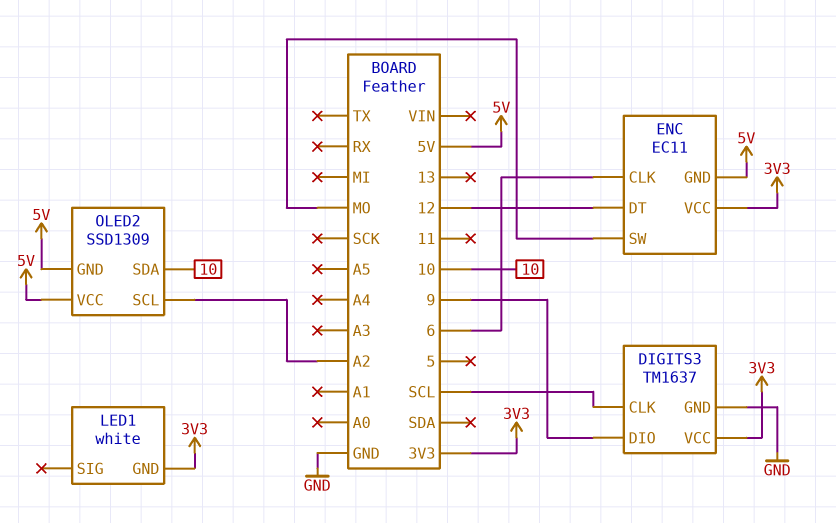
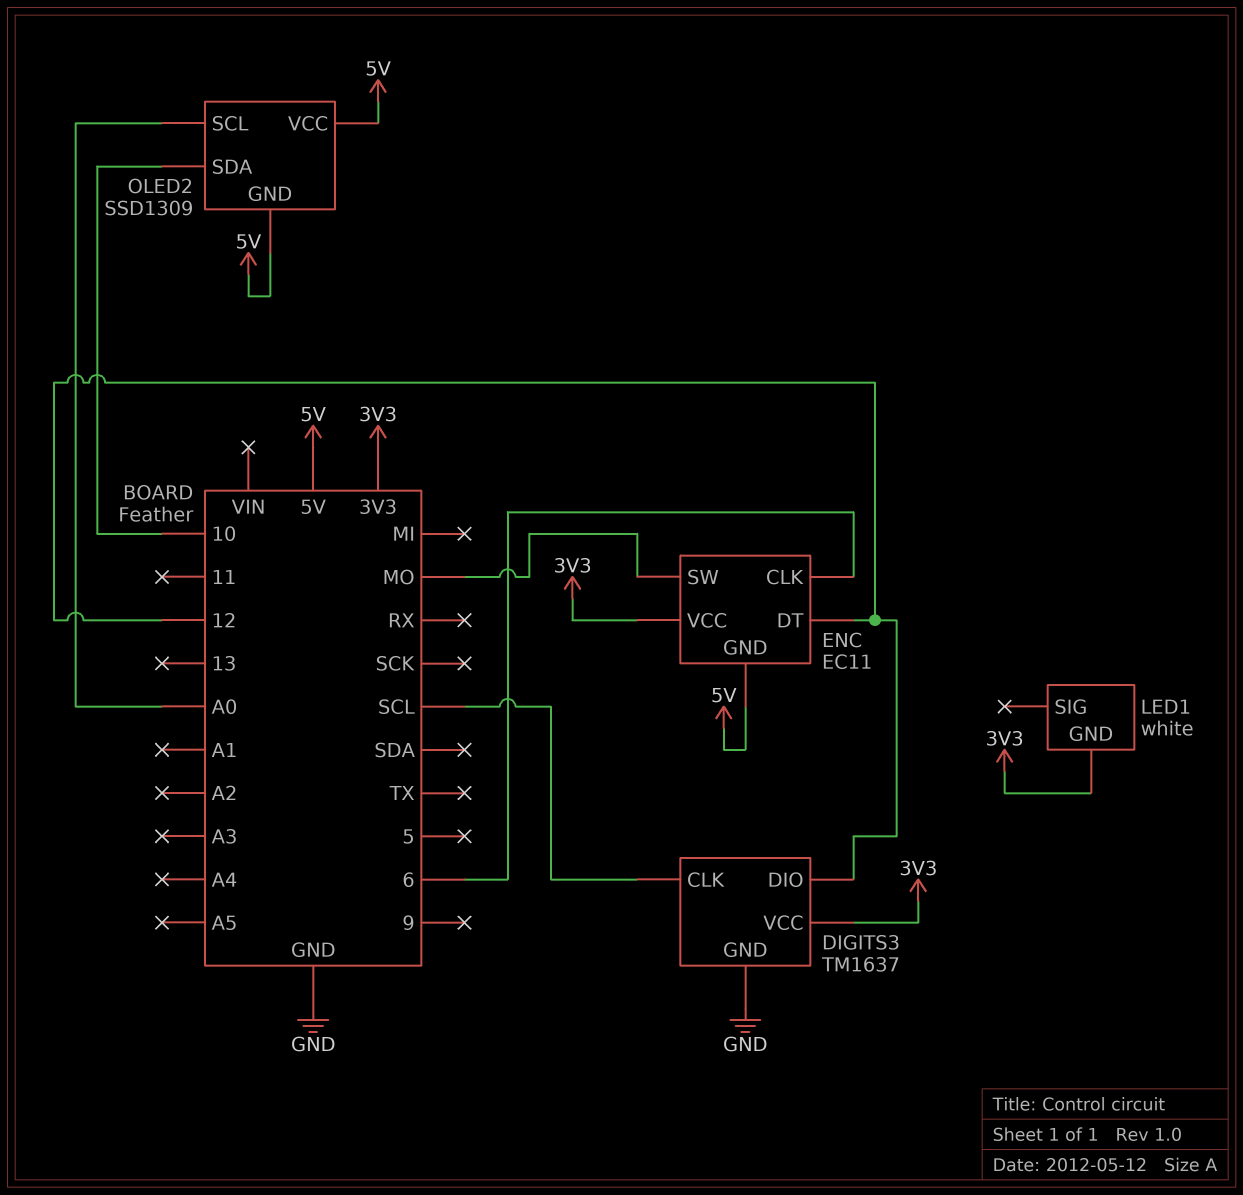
DIGITS3 pin DIO: 9 -> 12
OLED2 pin SCL: A2 -> A0

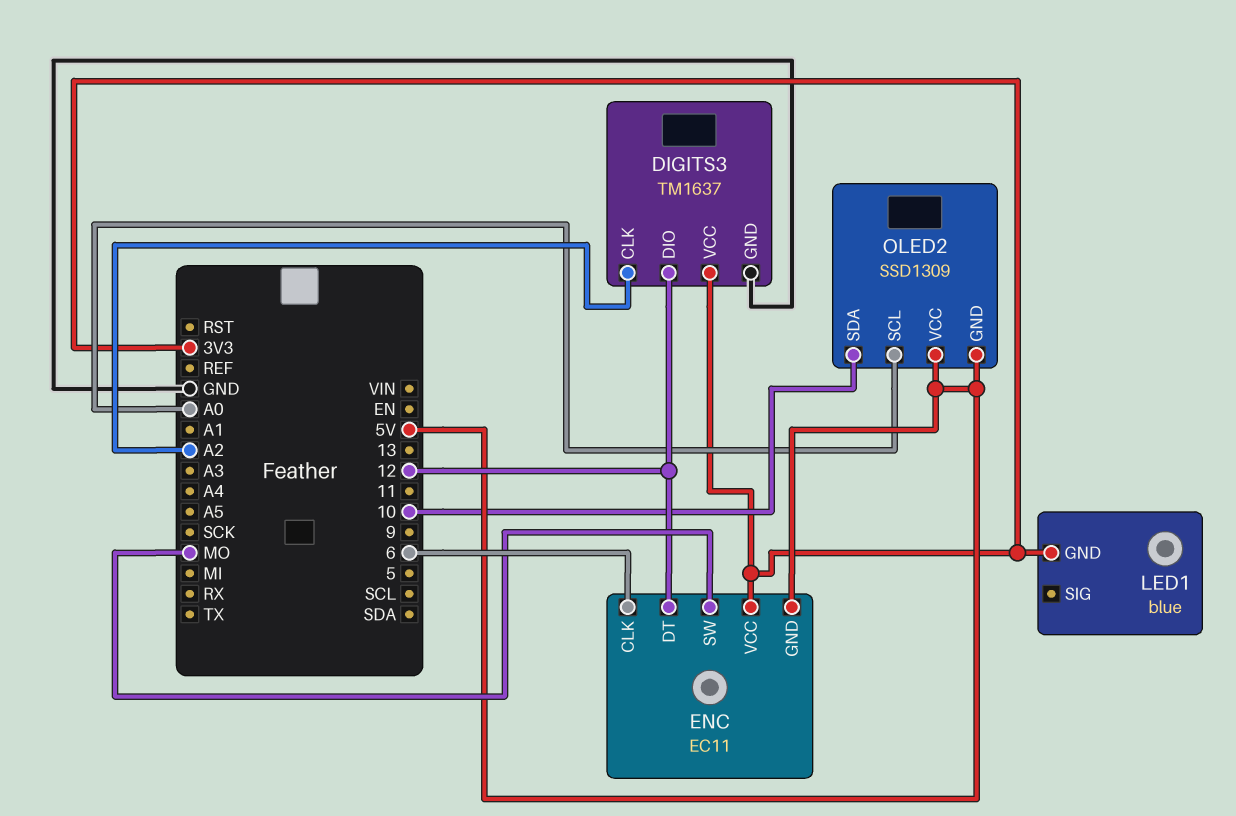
DIGITS3 pin CLK: SCL -> A2
LED1: white -> blue

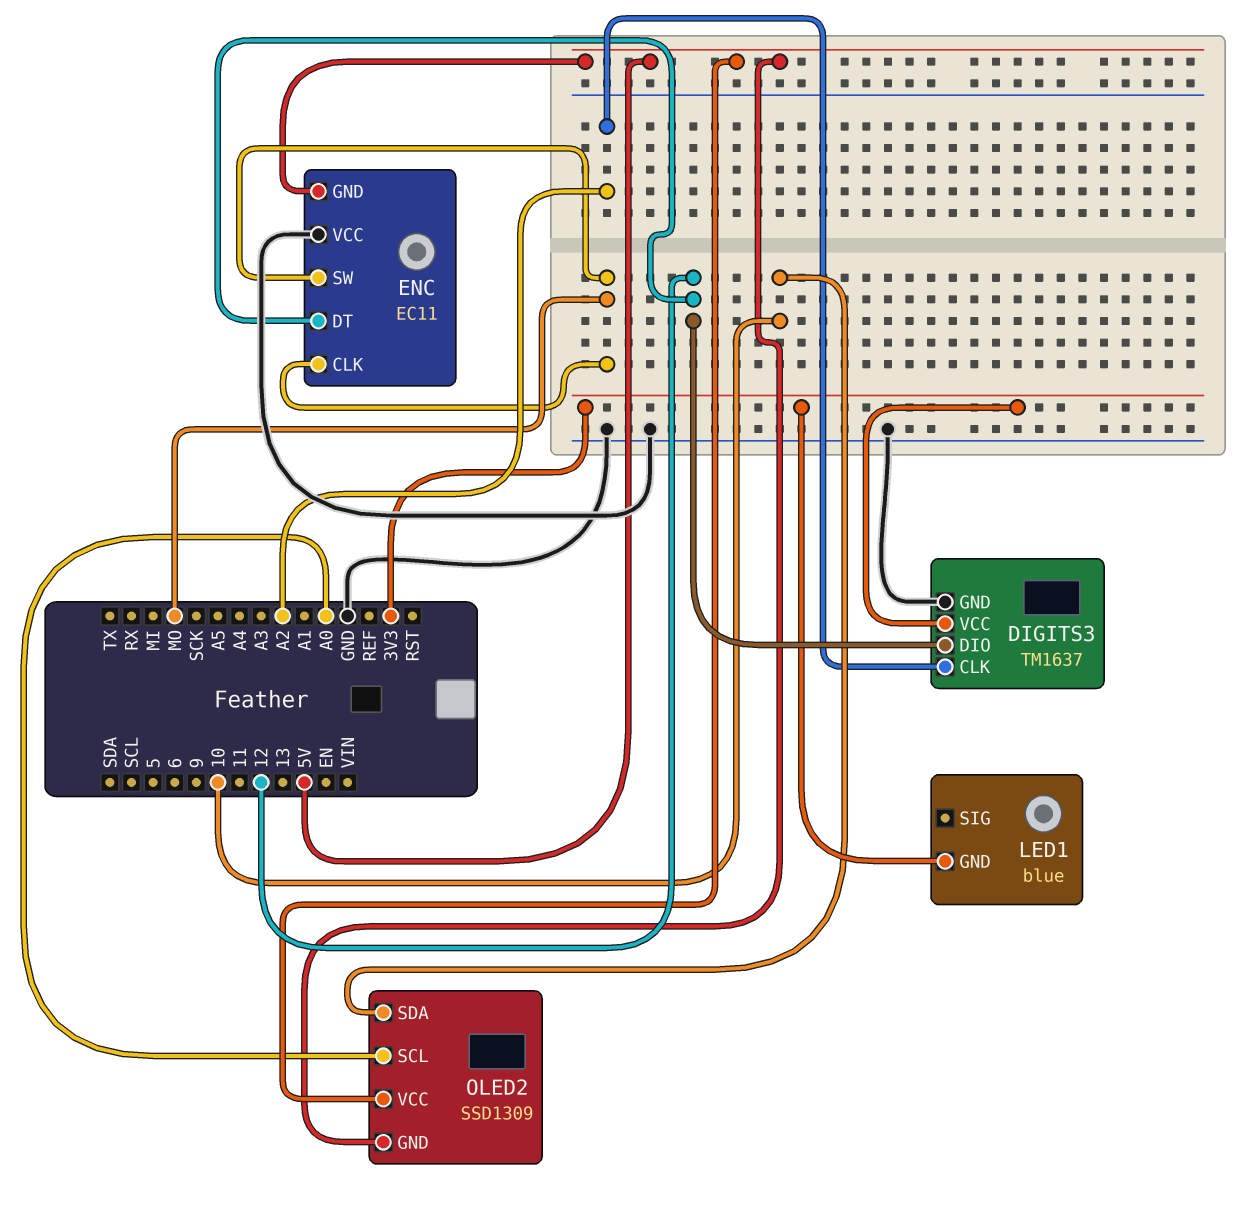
ENC pin CLK: 6 -> MO
ENC pin VCC: 3V3 -> GND

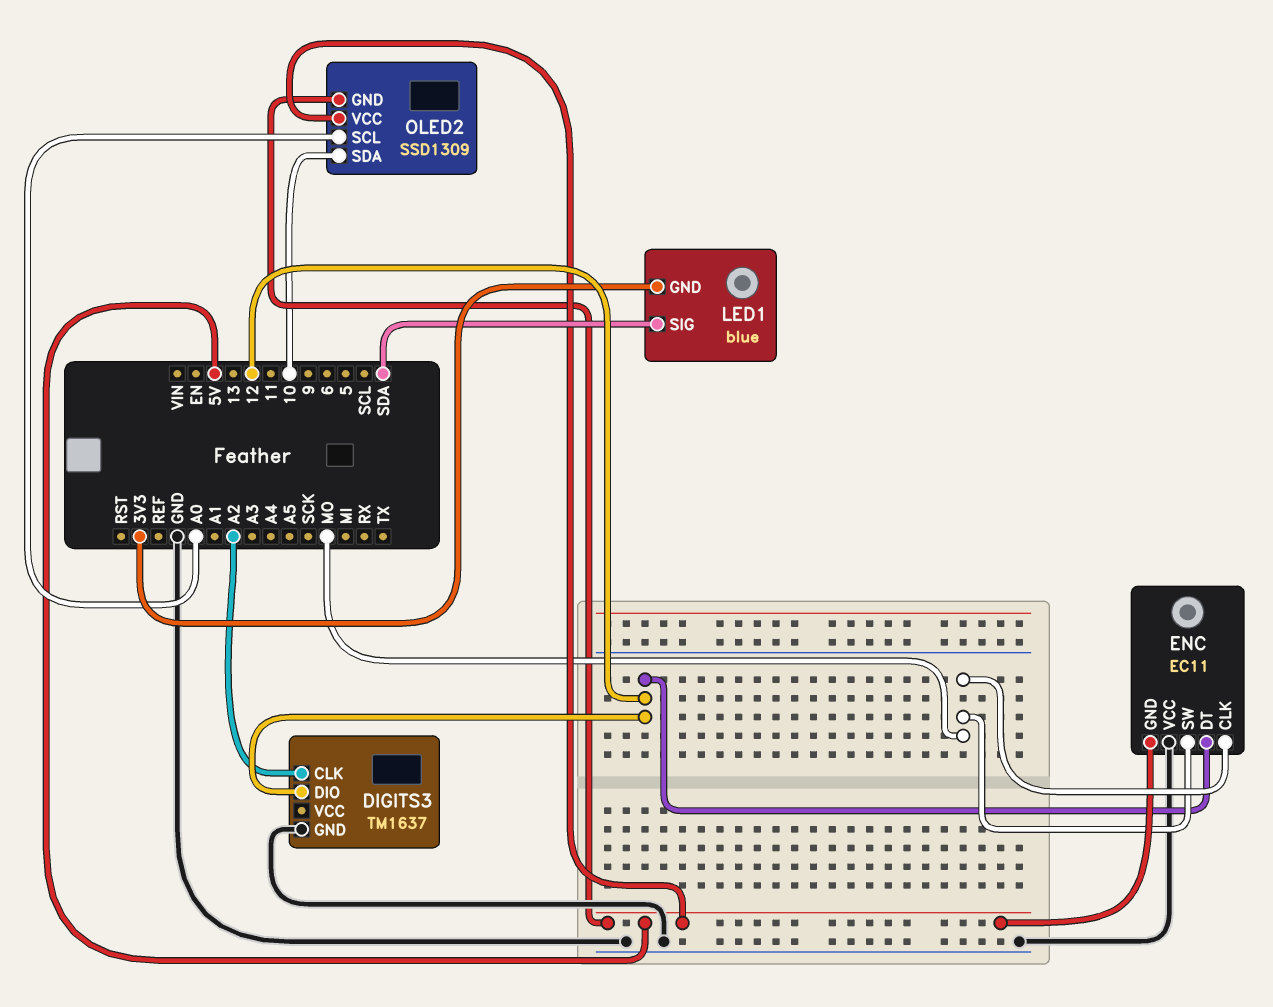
DIGITS3 pin VCC: 3V3 -> none
LED1 pin SIG: none -> SDA

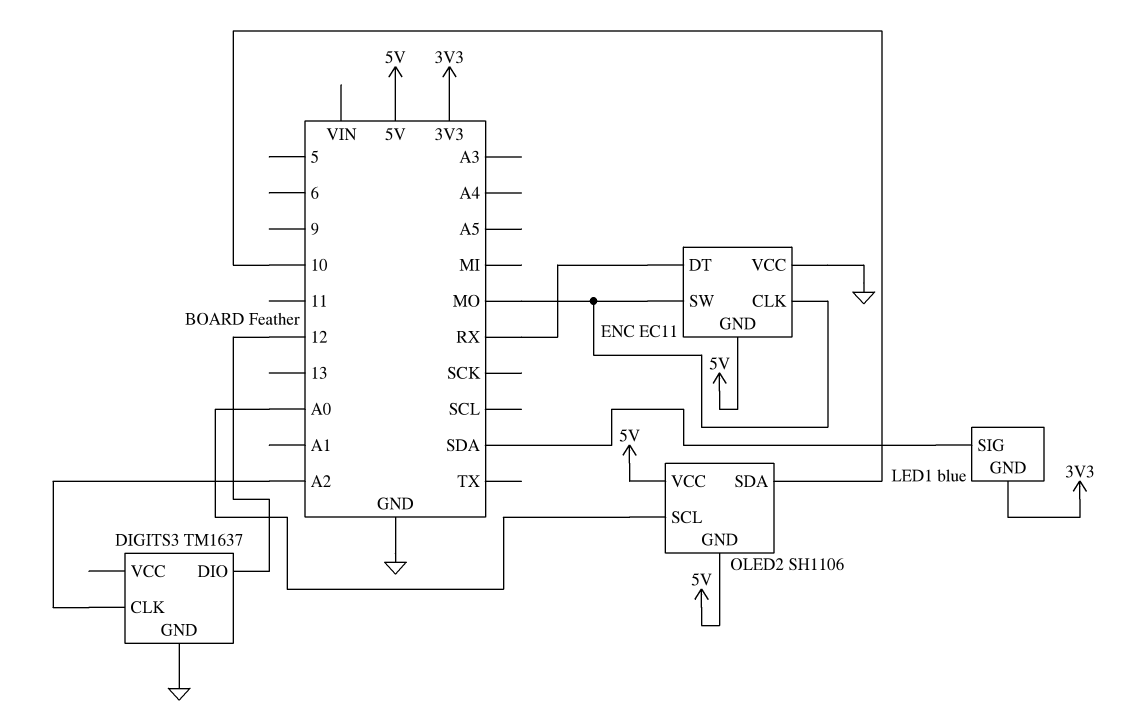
ENC pin DT: 12 -> RX
OLED2: SSD1309 -> SH1106

